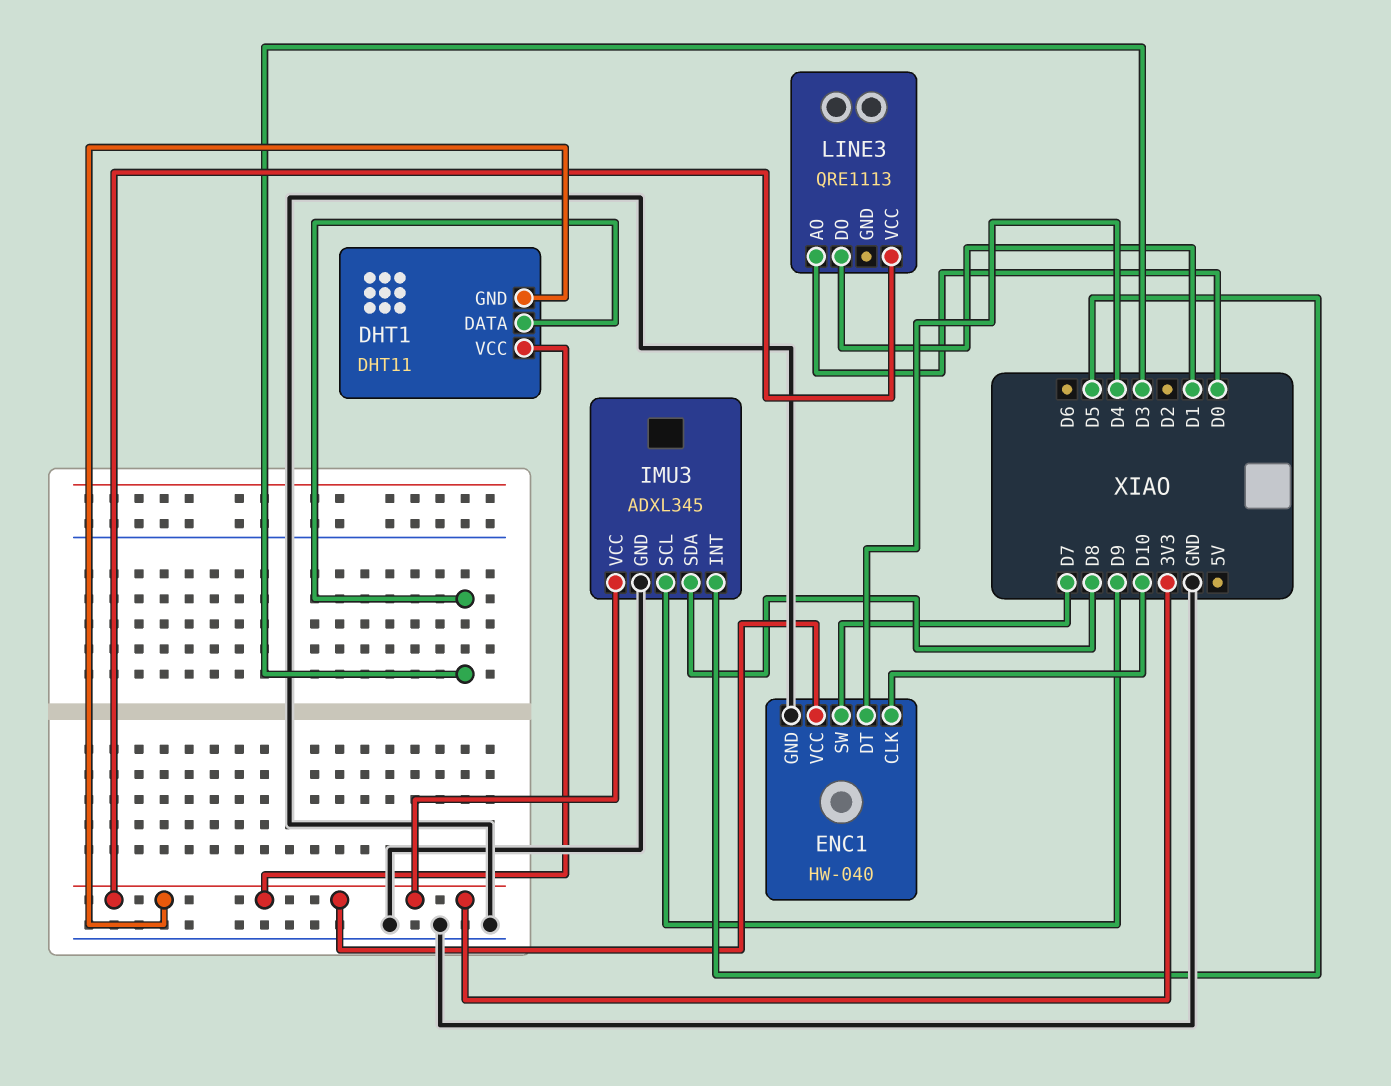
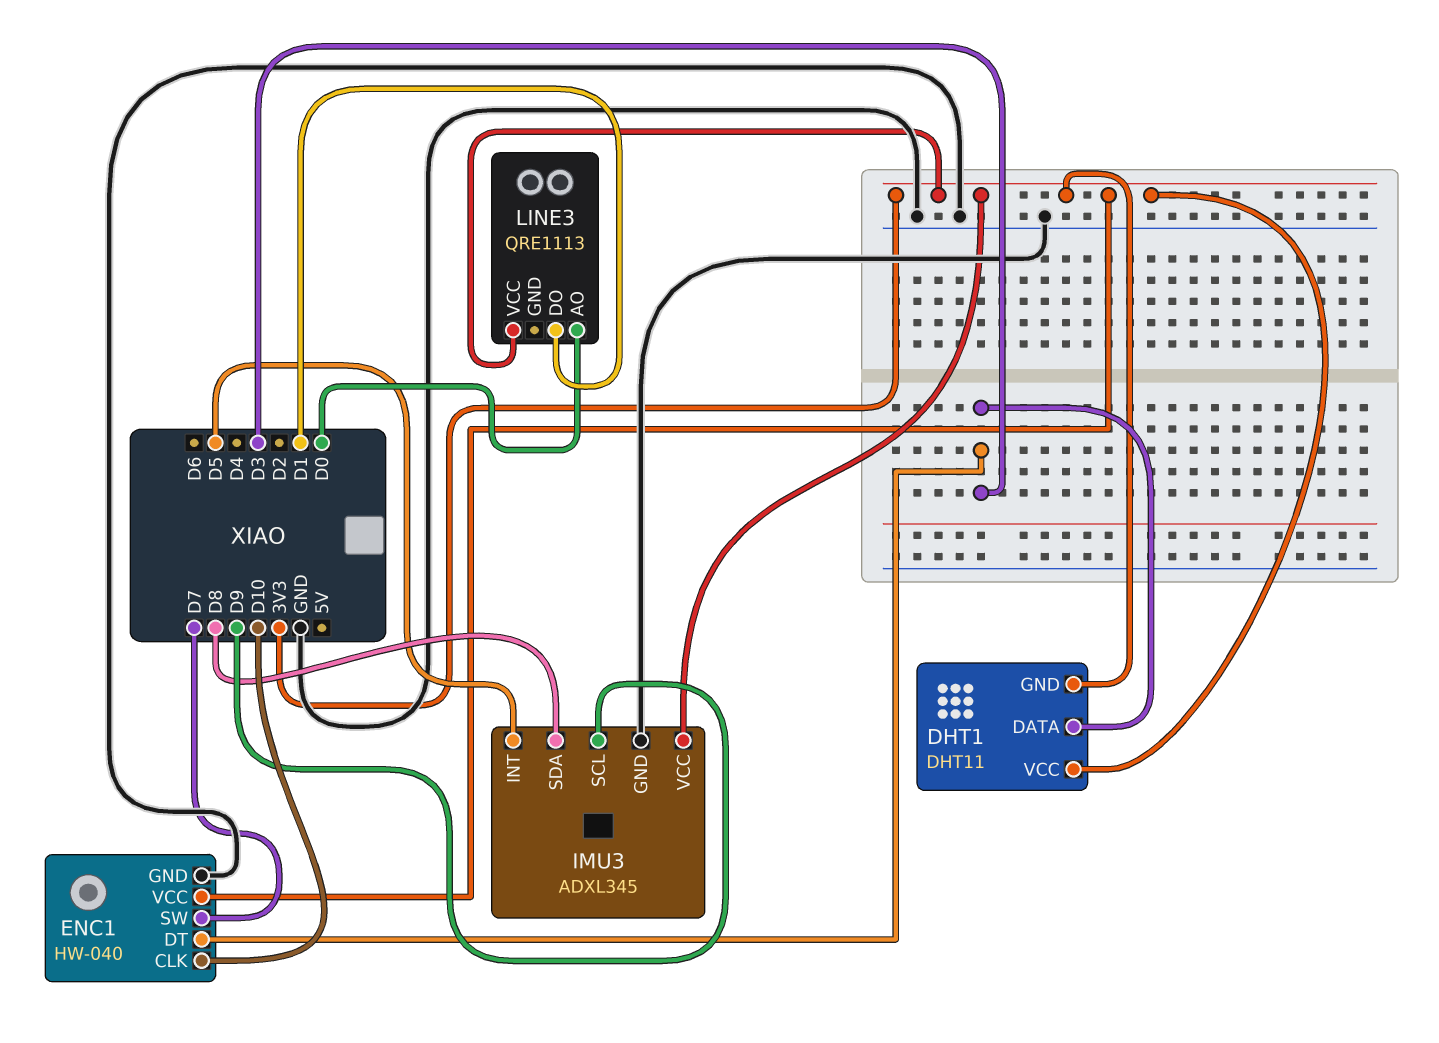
ENC1 pin DT: D4 -> D3

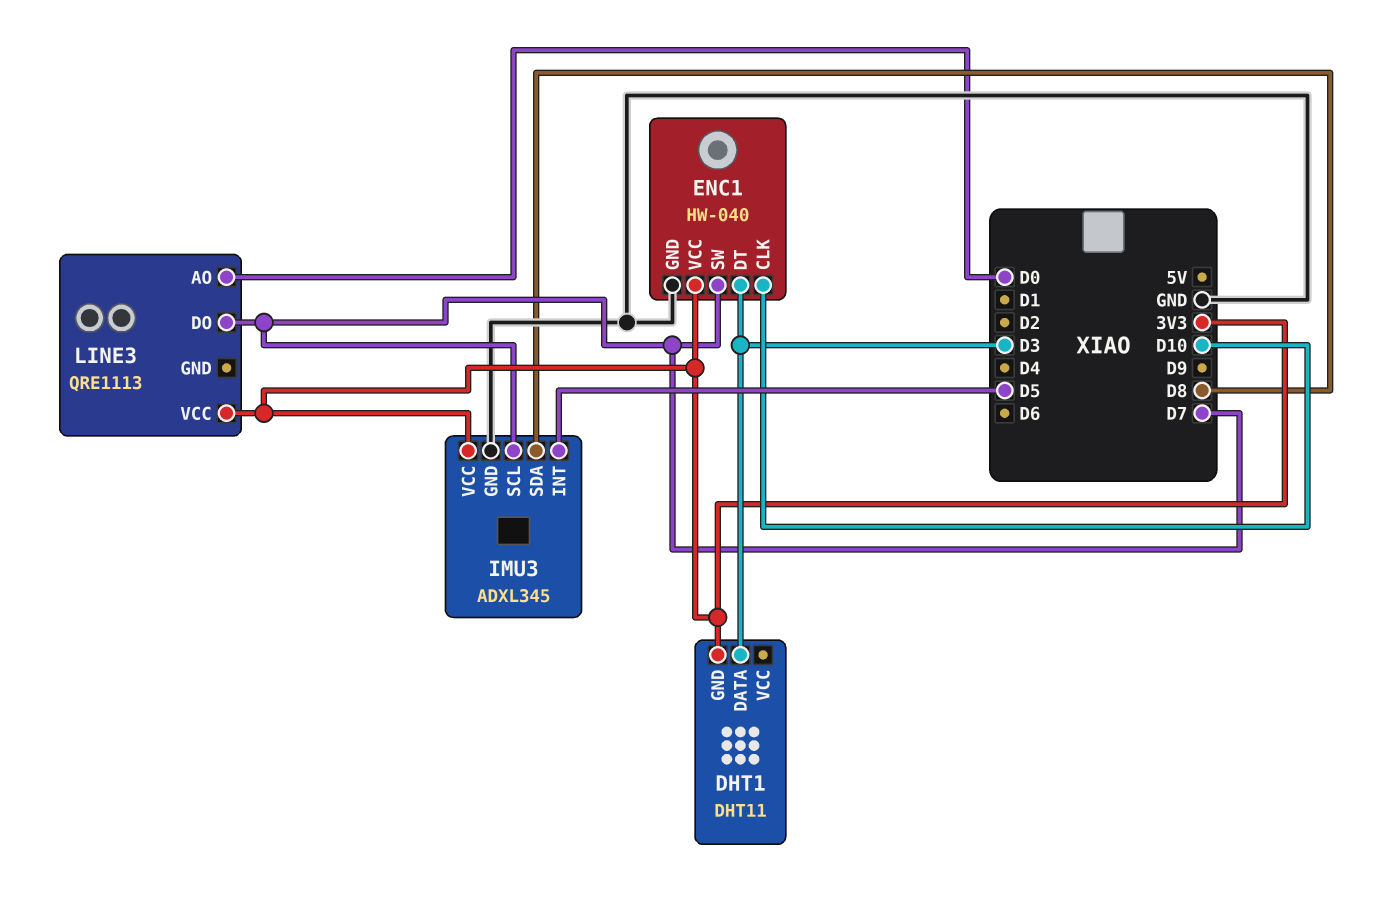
DHT1 pin VCC: 3V3 -> none
IMU3 pin SCL: D9 -> D7
LINE3 pin DO: D1 -> D7

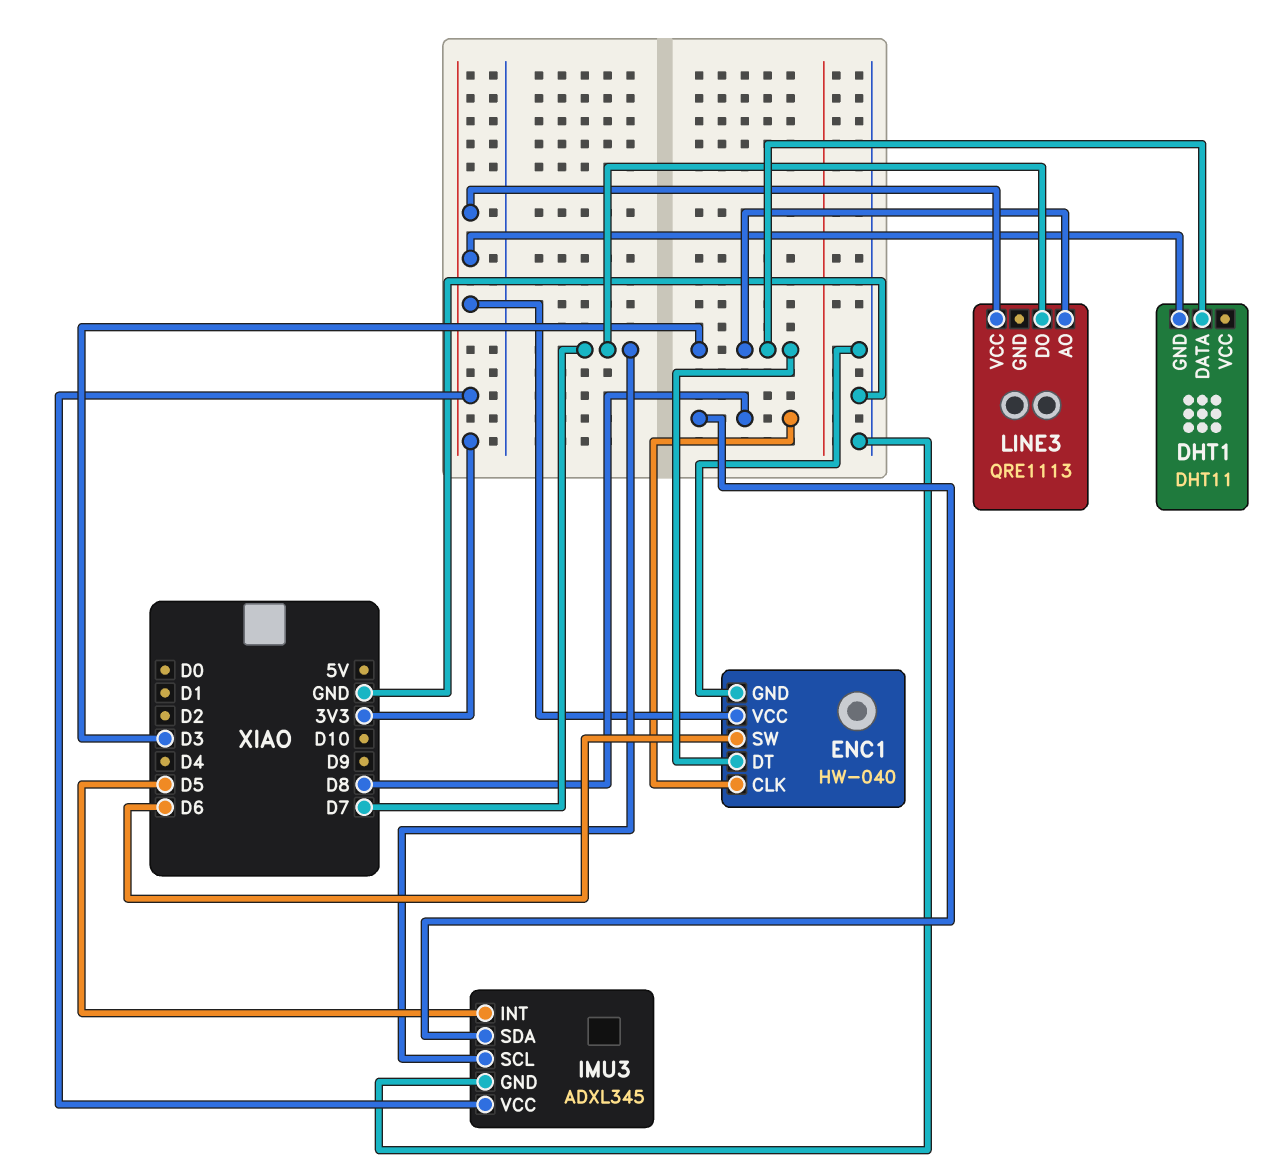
ENC1 pin CLK: D10 -> D8
ENC1 pin SW: D7 -> D6
LINE3 pin AO: D0 -> D3

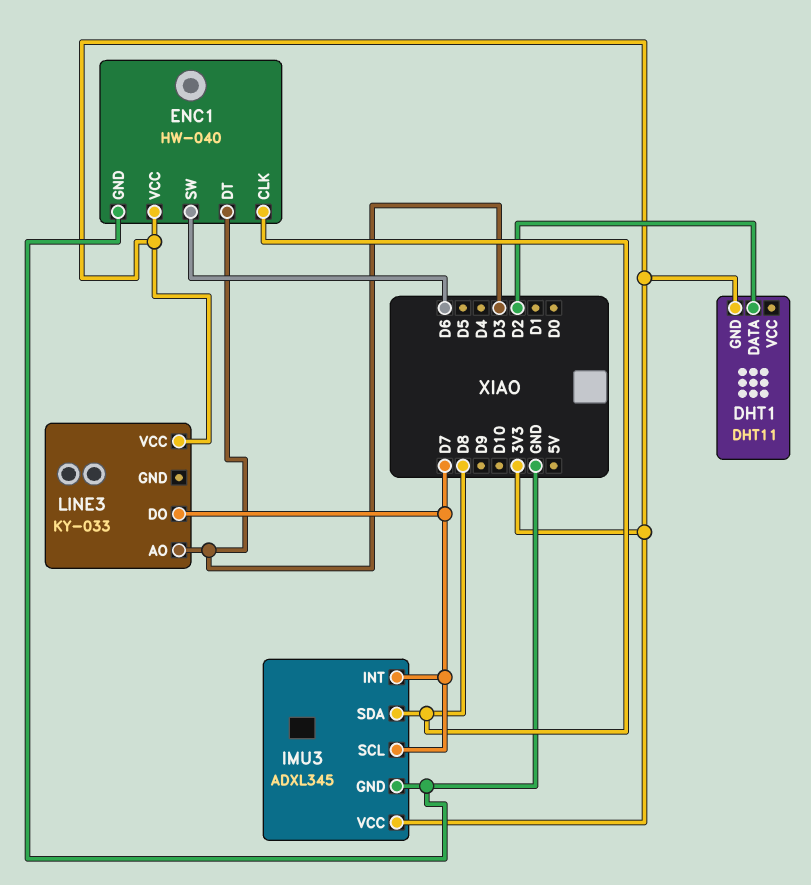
DHT1 pin DATA: D3 -> D2
IMU3 pin INT: D5 -> D7
LINE3: QRE1113 -> KY-033

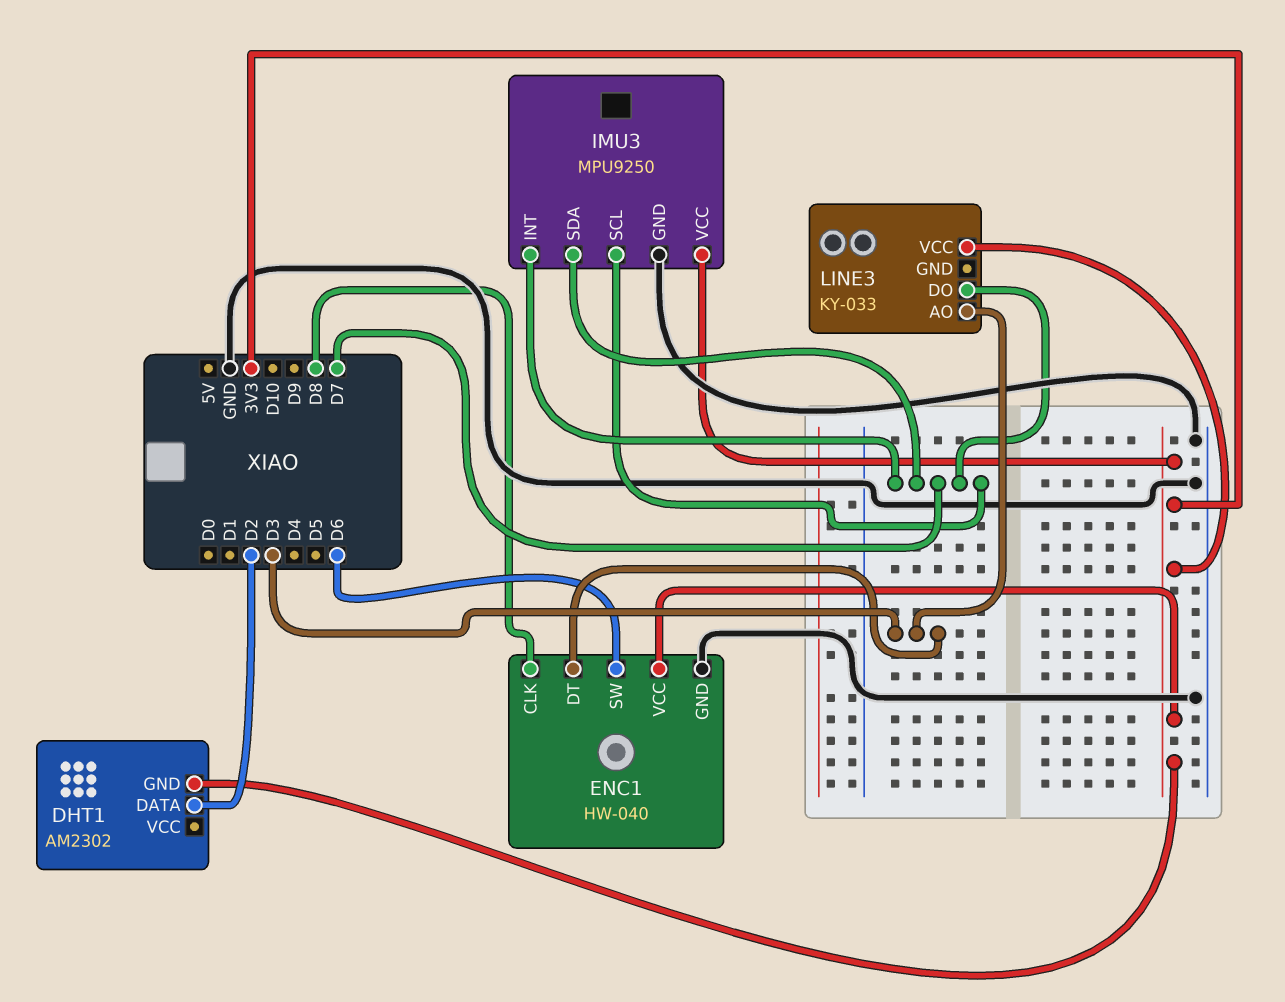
DHT1: DHT11 -> AM2302
IMU3: ADXL345 -> MPU9250
IMU3 pin SDA: D8 -> D7

